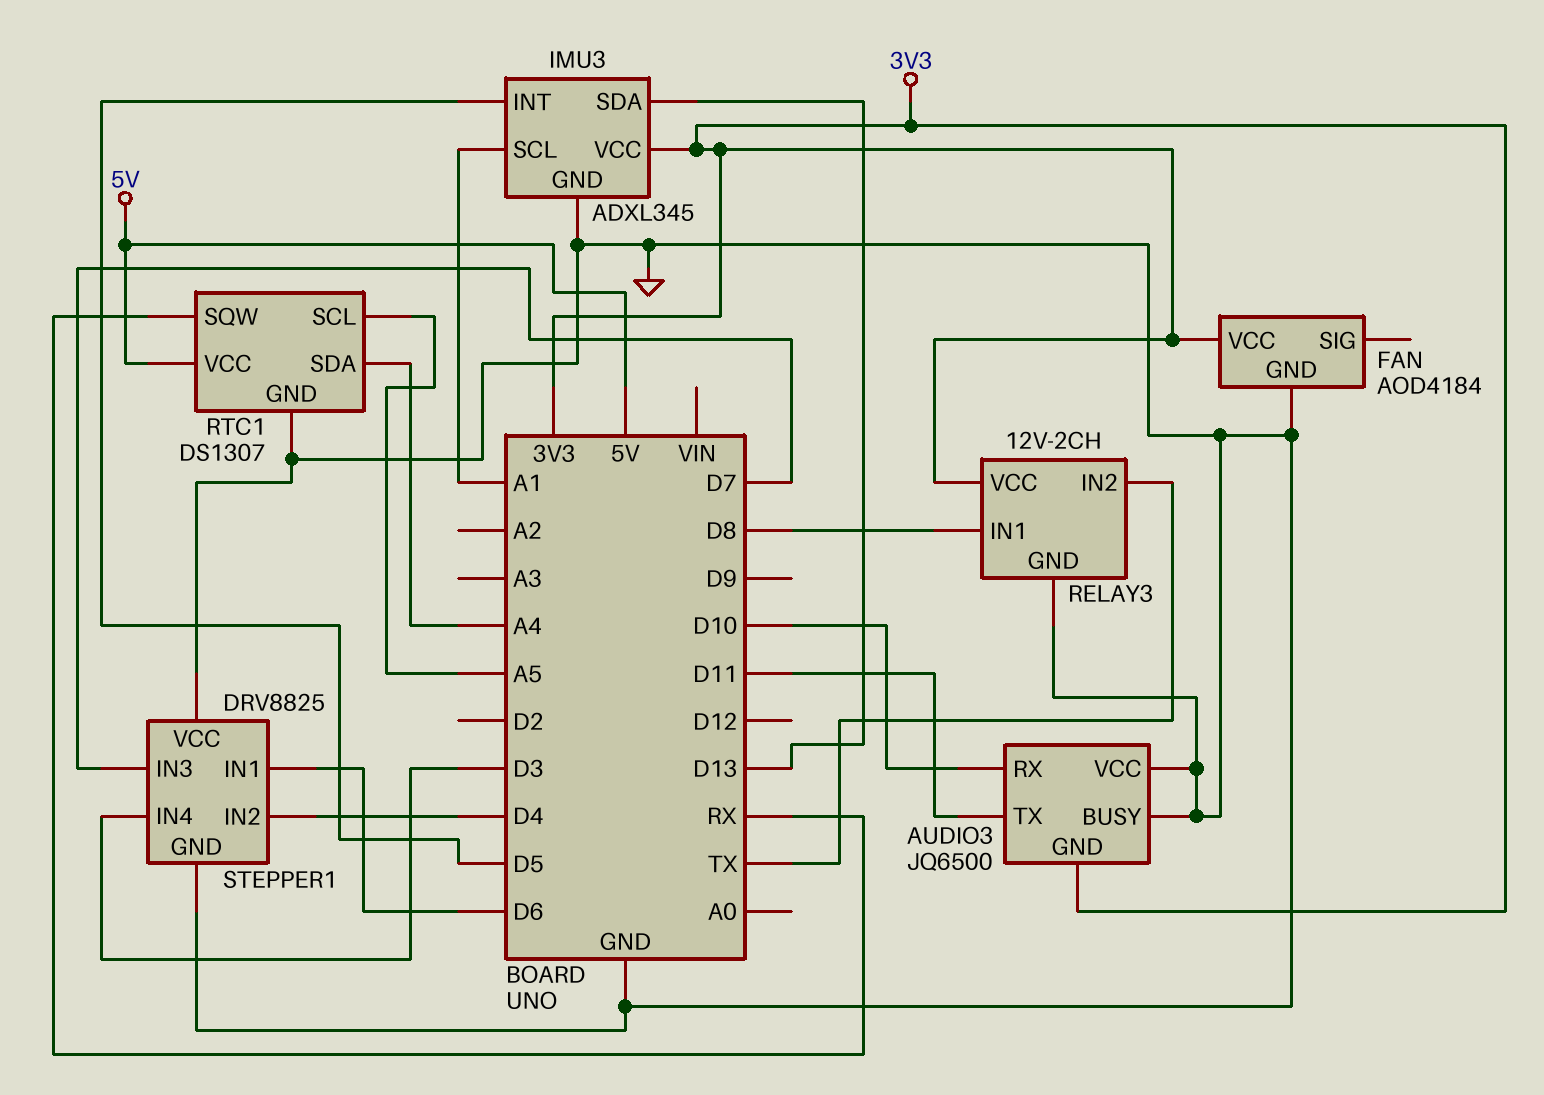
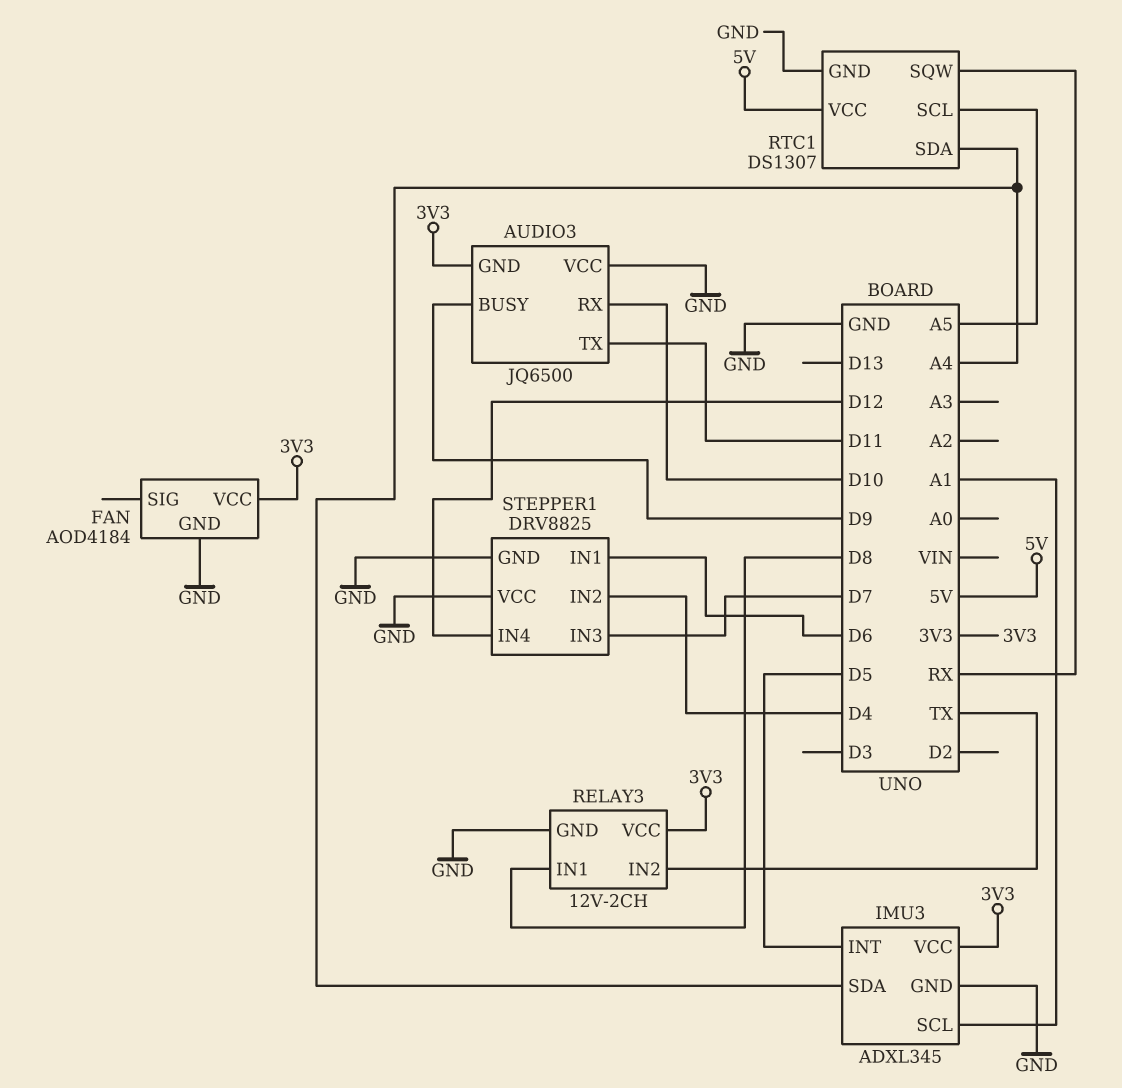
AUDIO3 pin BUSY: GND -> D9
IMU3 pin SDA: D13 -> A4
STEPPER1 pin IN4: D3 -> D12

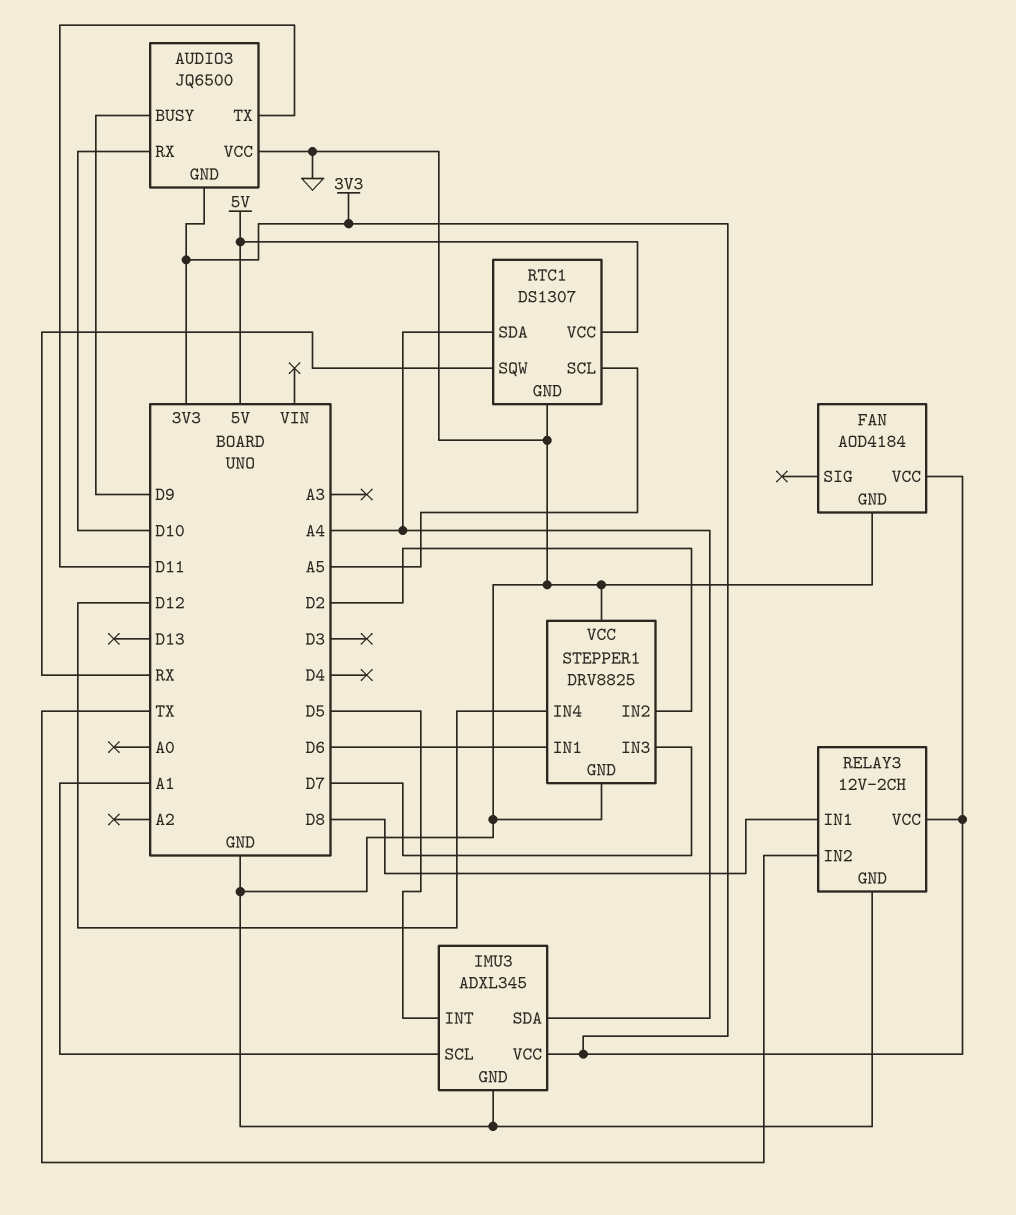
STEPPER1 pin IN2: D4 -> D2

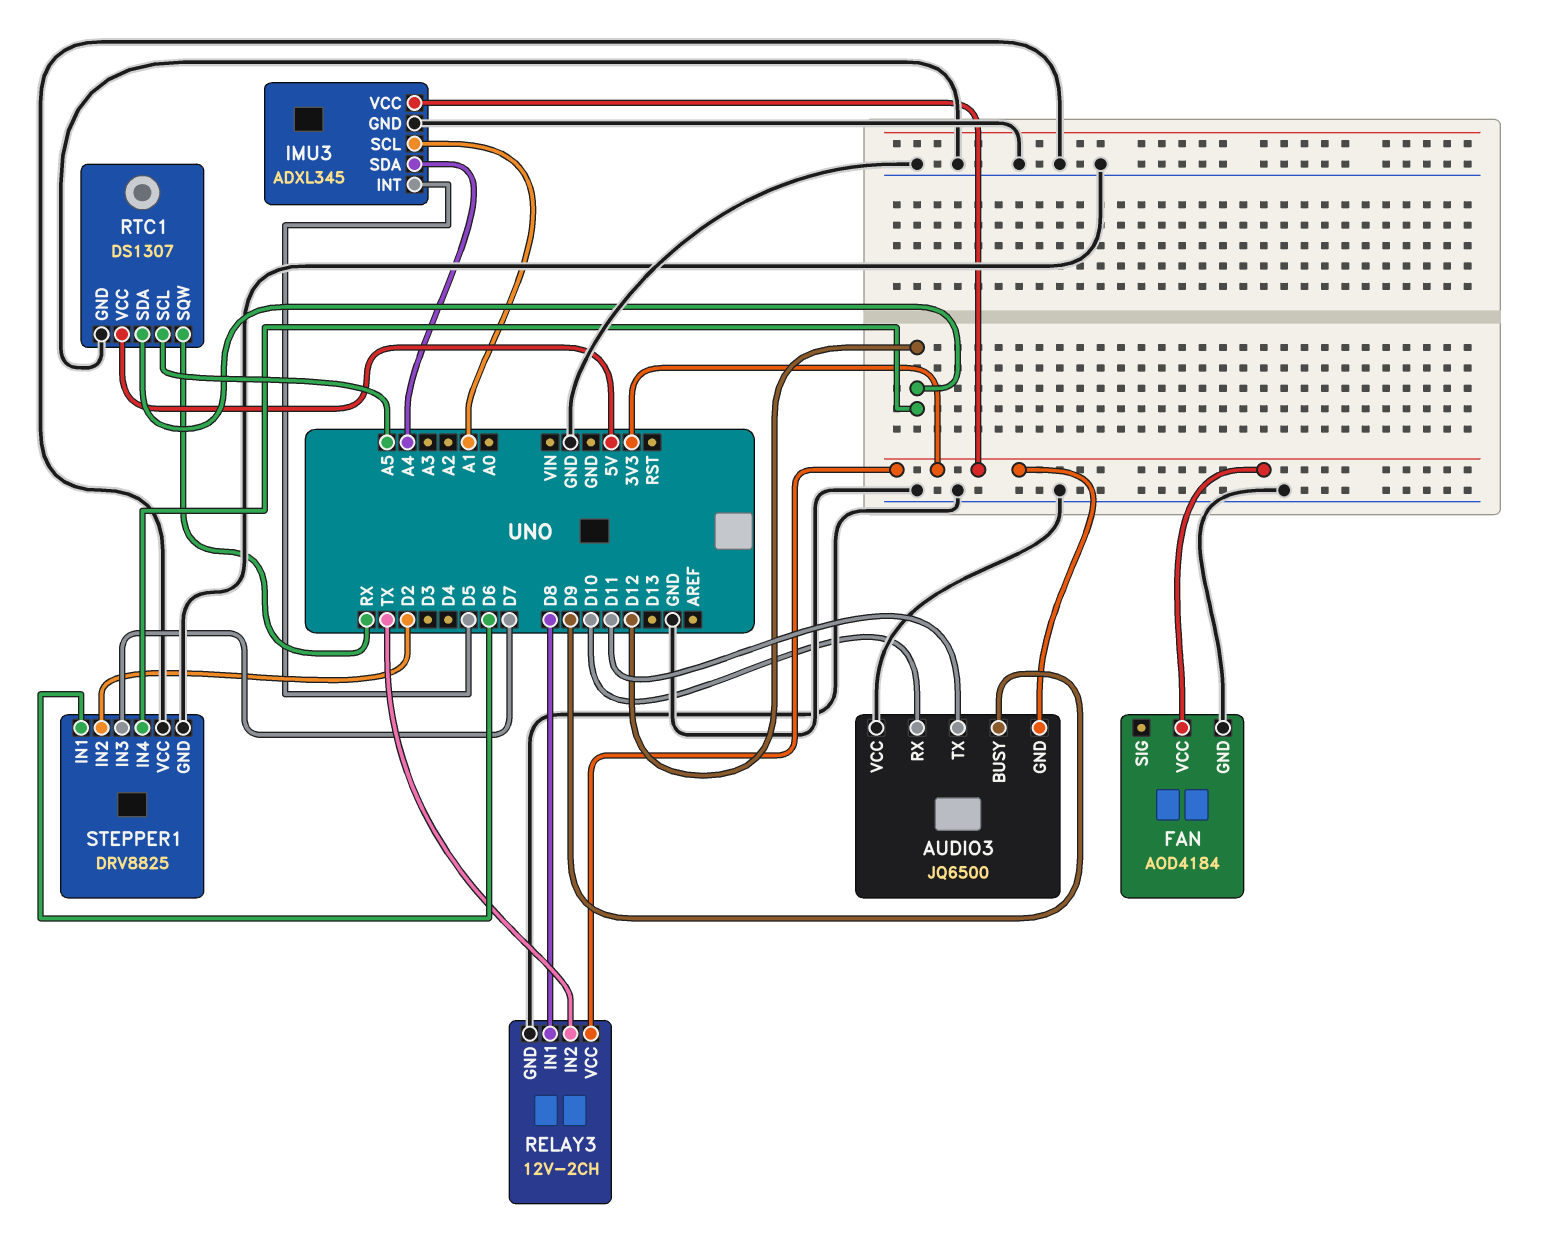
RTC1 pin SDA: A4 -> D12

